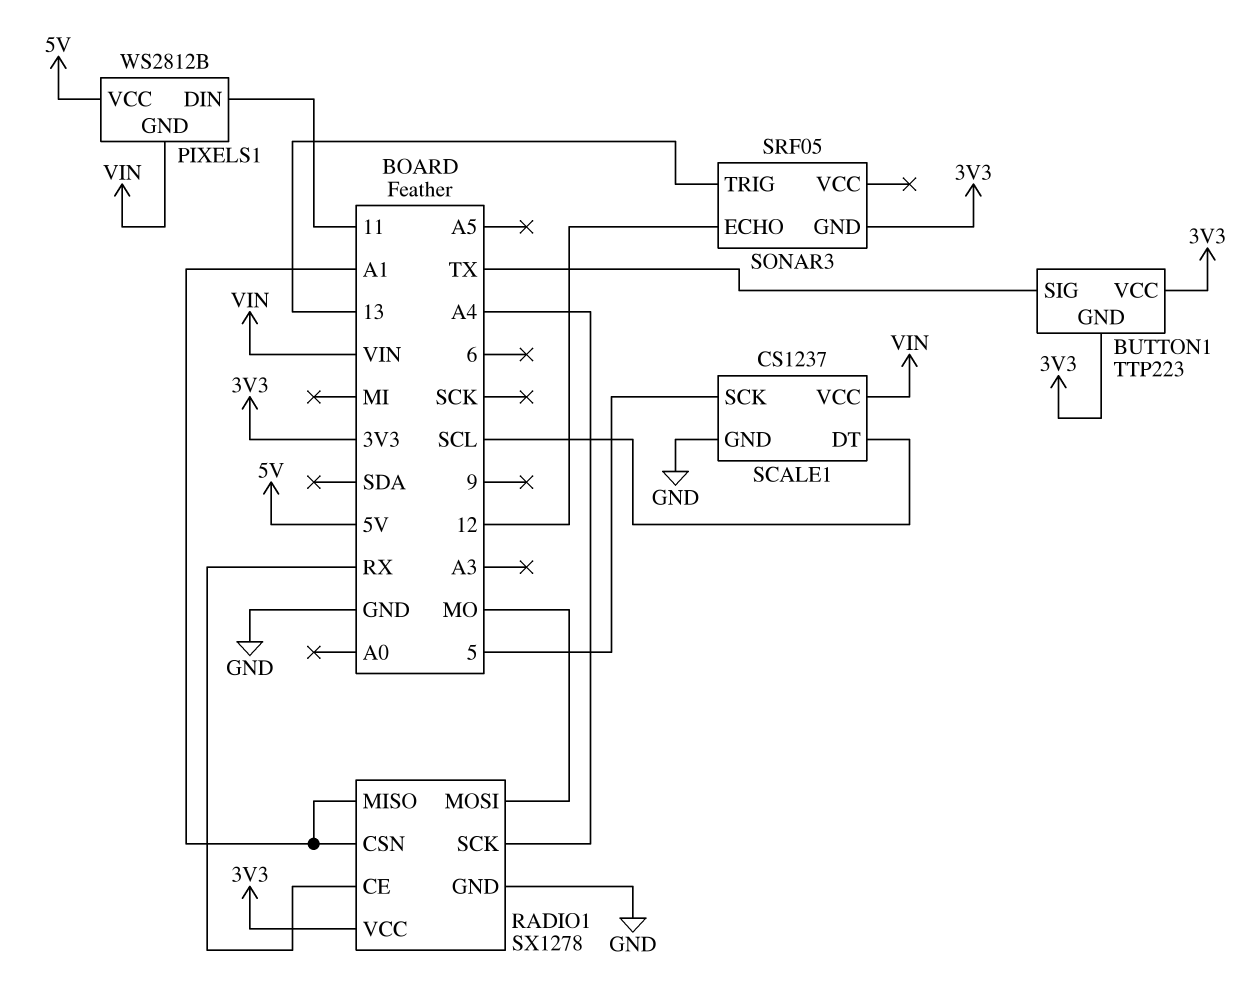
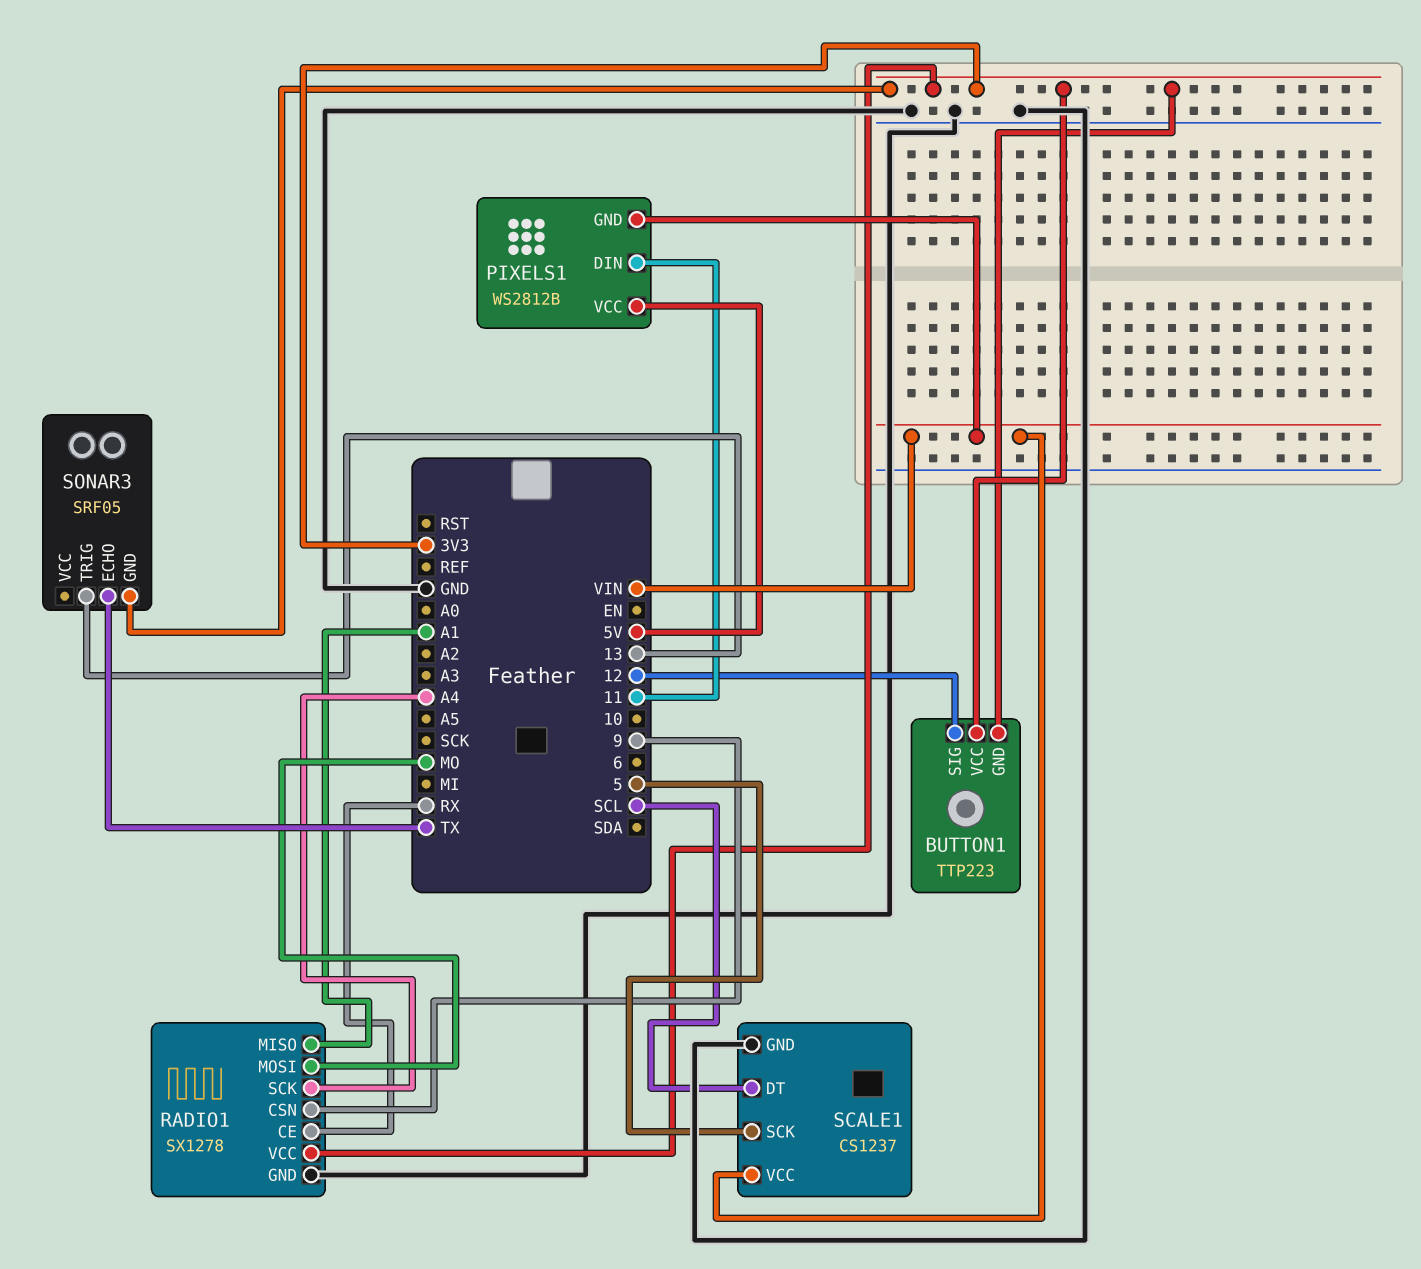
BUTTON1 pin SIG: TX -> 12
RADIO1 pin CSN: A1 -> 9
SONAR3 pin ECHO: 12 -> TX

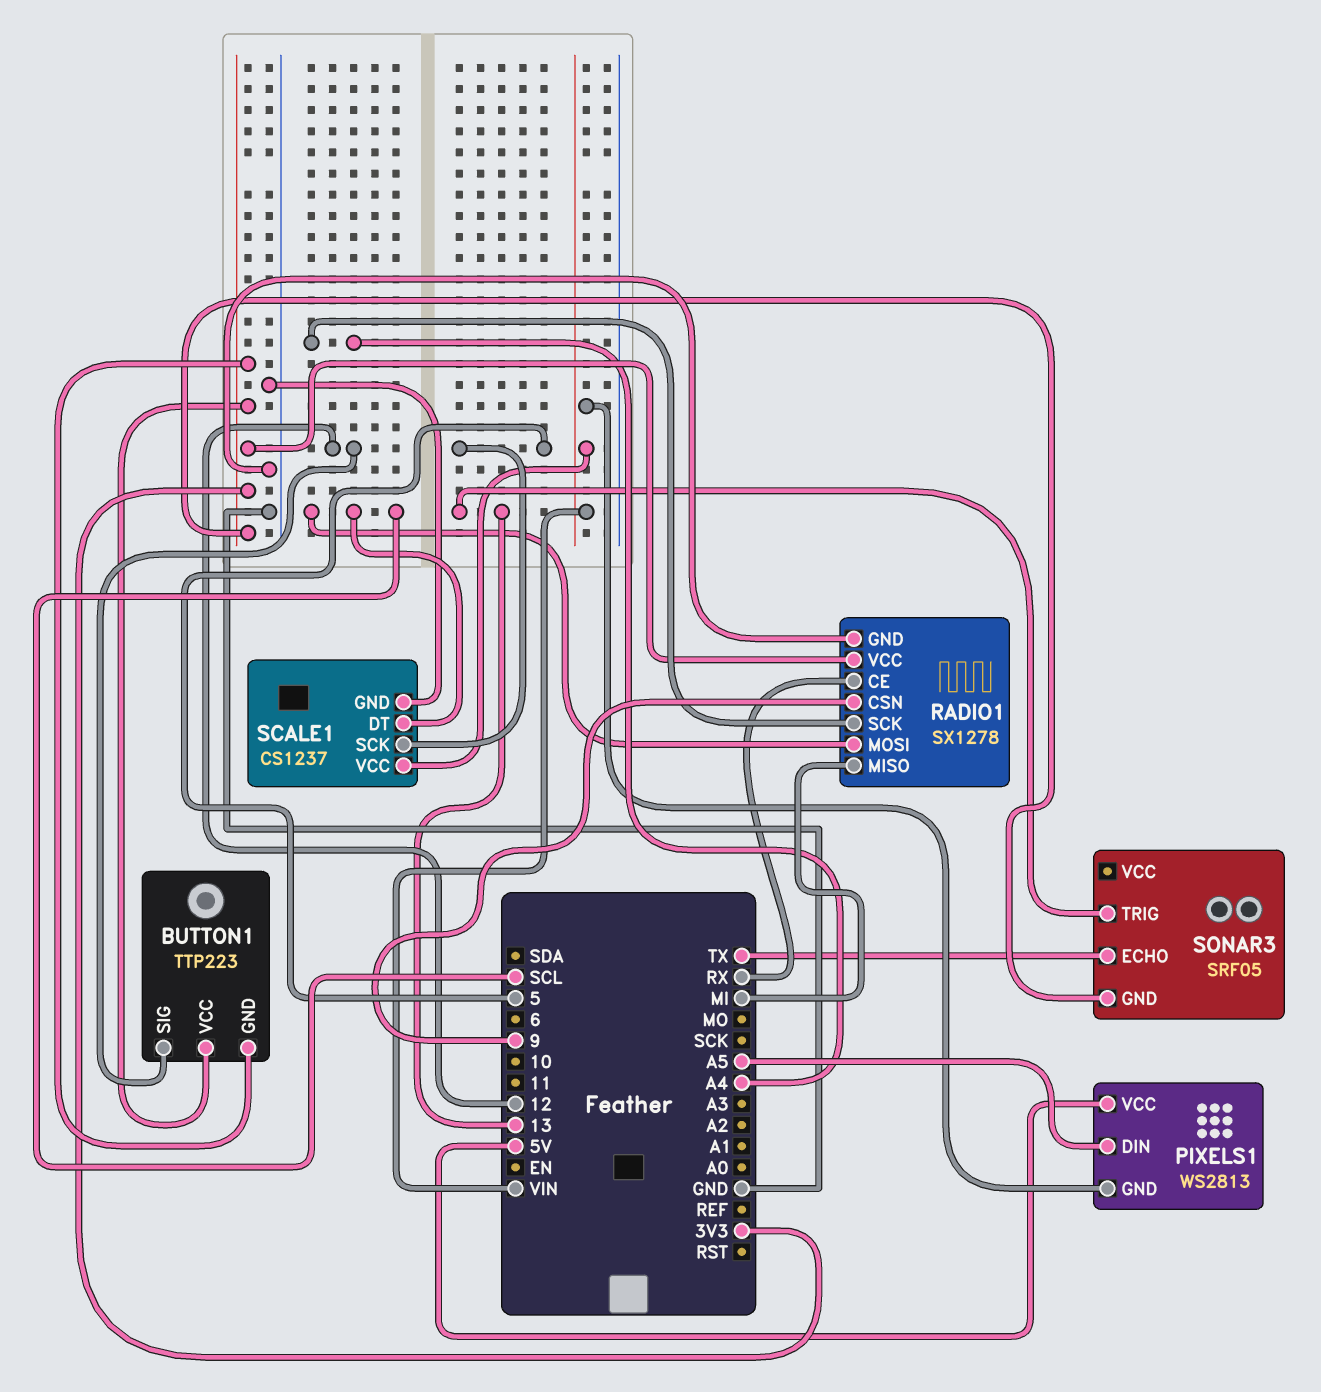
PIXELS1: WS2812B -> WS2813
PIXELS1 pin DIN: 11 -> A5
RADIO1 pin MISO: A1 -> MI
RADIO1 pin MOSI: MO -> SCL

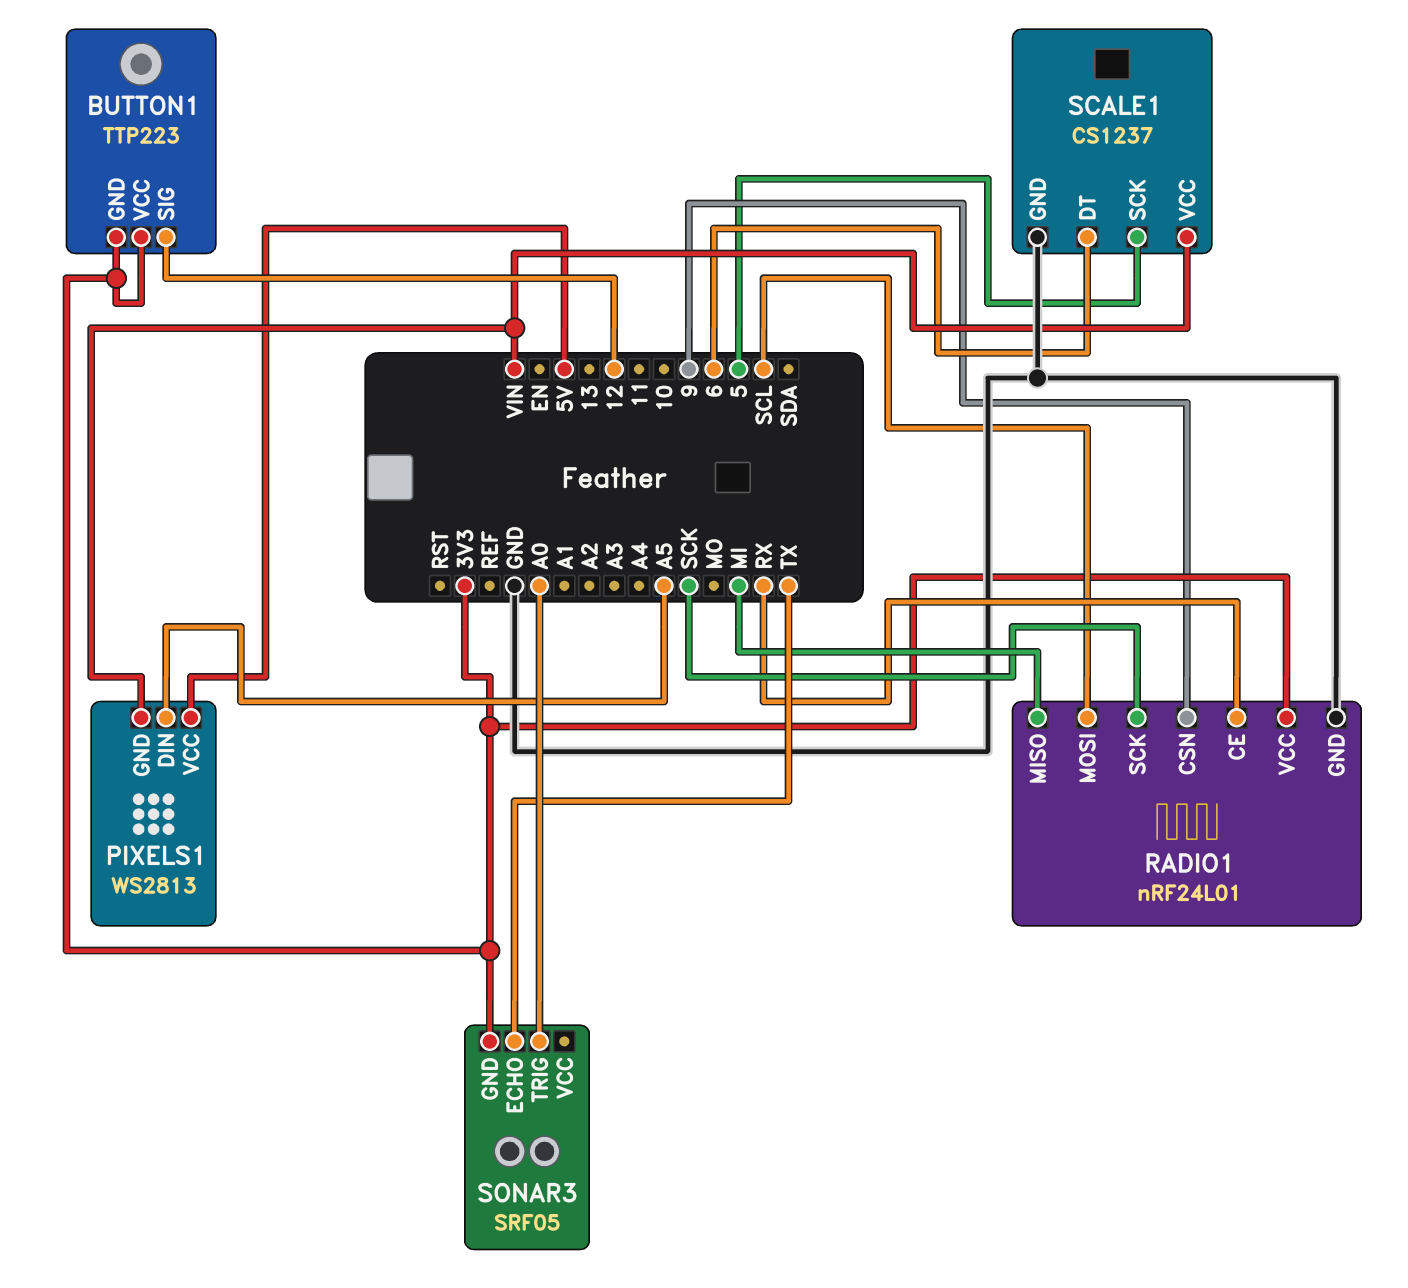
RADIO1: SX1278 -> nRF24L01
RADIO1 pin SCK: A4 -> SCK
SCALE1 pin DT: SCL -> 6
SONAR3 pin TRIG: 13 -> A0

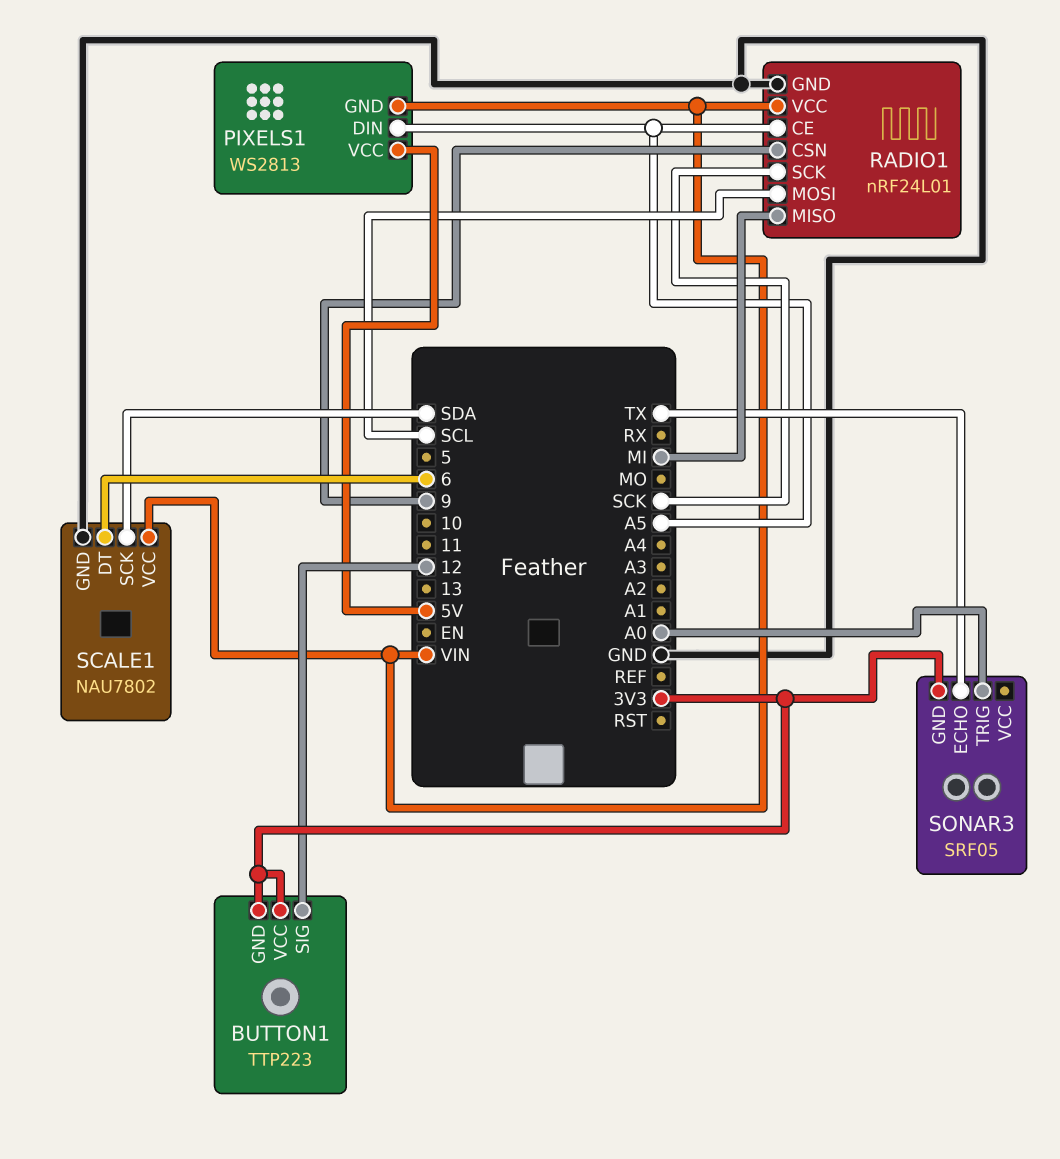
RADIO1 pin CE: RX -> A5
RADIO1 pin VCC: 3V3 -> VIN
SCALE1: CS1237 -> NAU7802
SCALE1 pin SCK: 5 -> SDA

